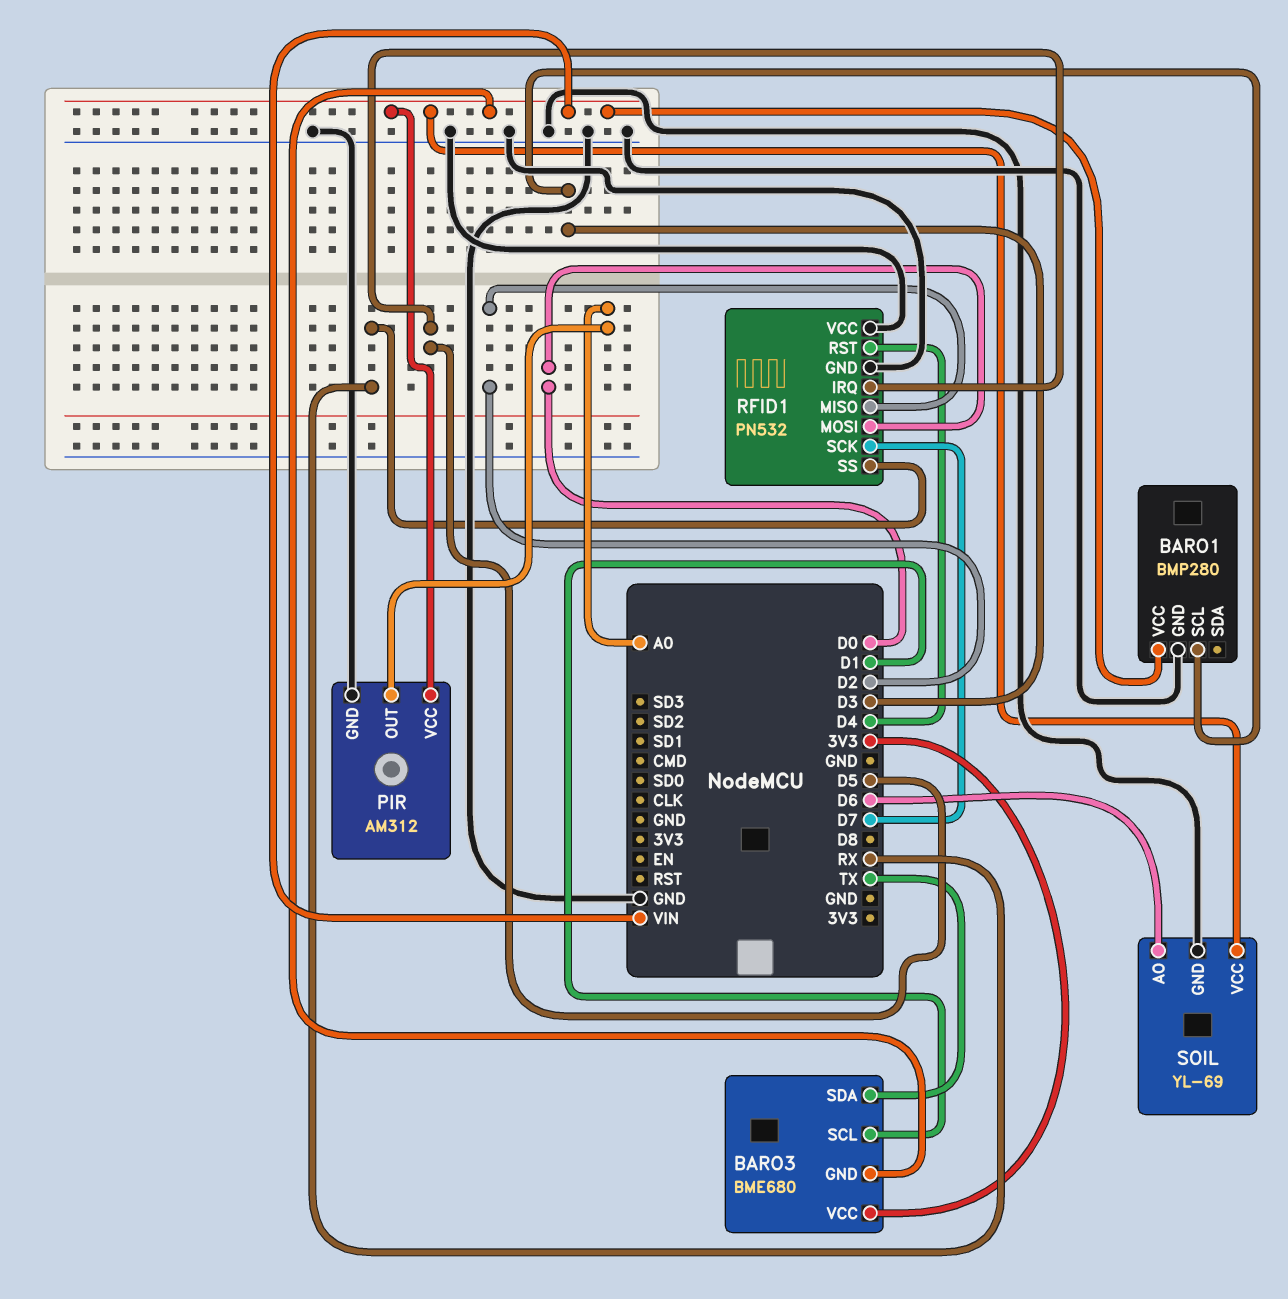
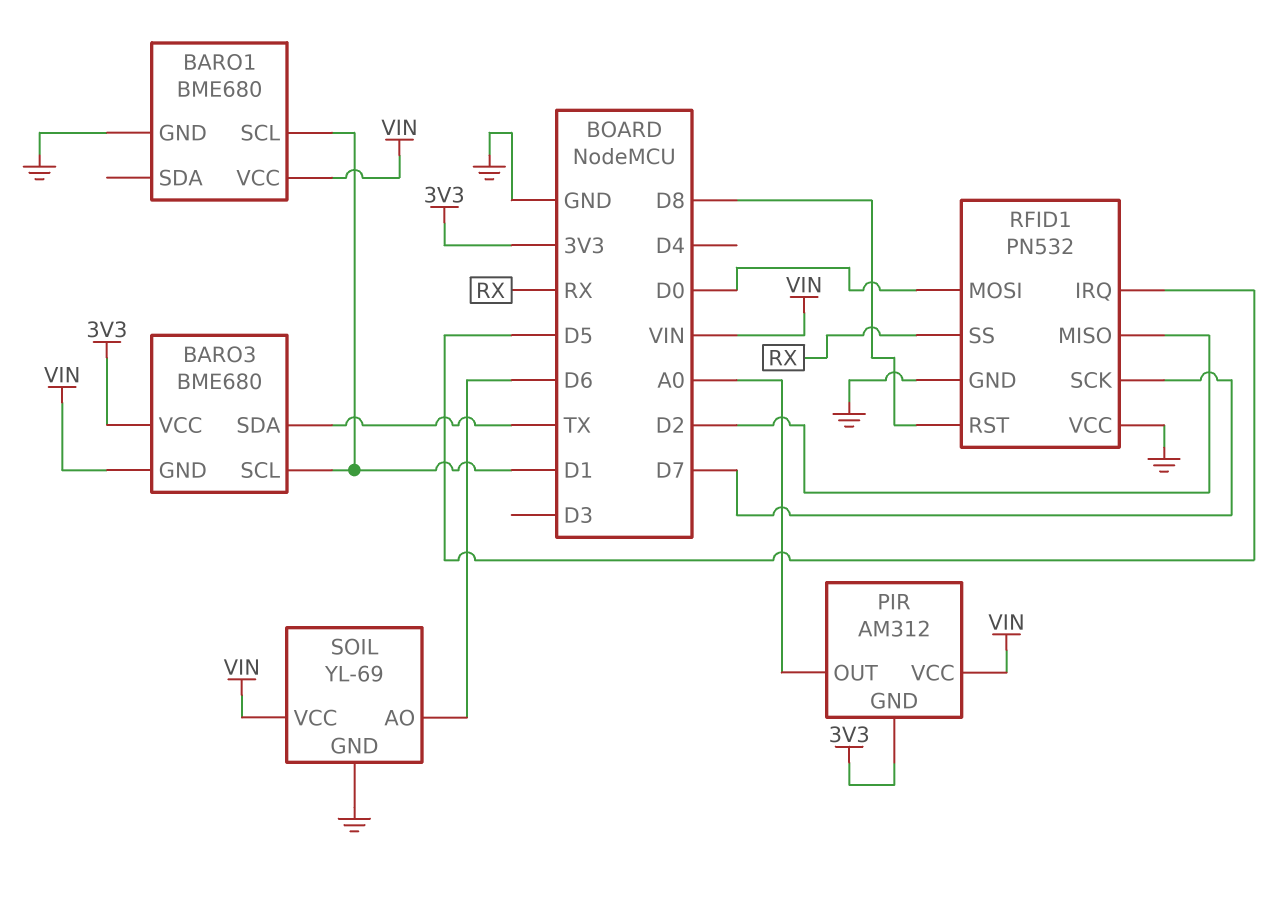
BARO1: BMP280 -> BME680
BARO1 pin SCL: D3 -> D1
PIR pin GND: GND -> 3V3
RFID1 pin RST: D4 -> D8

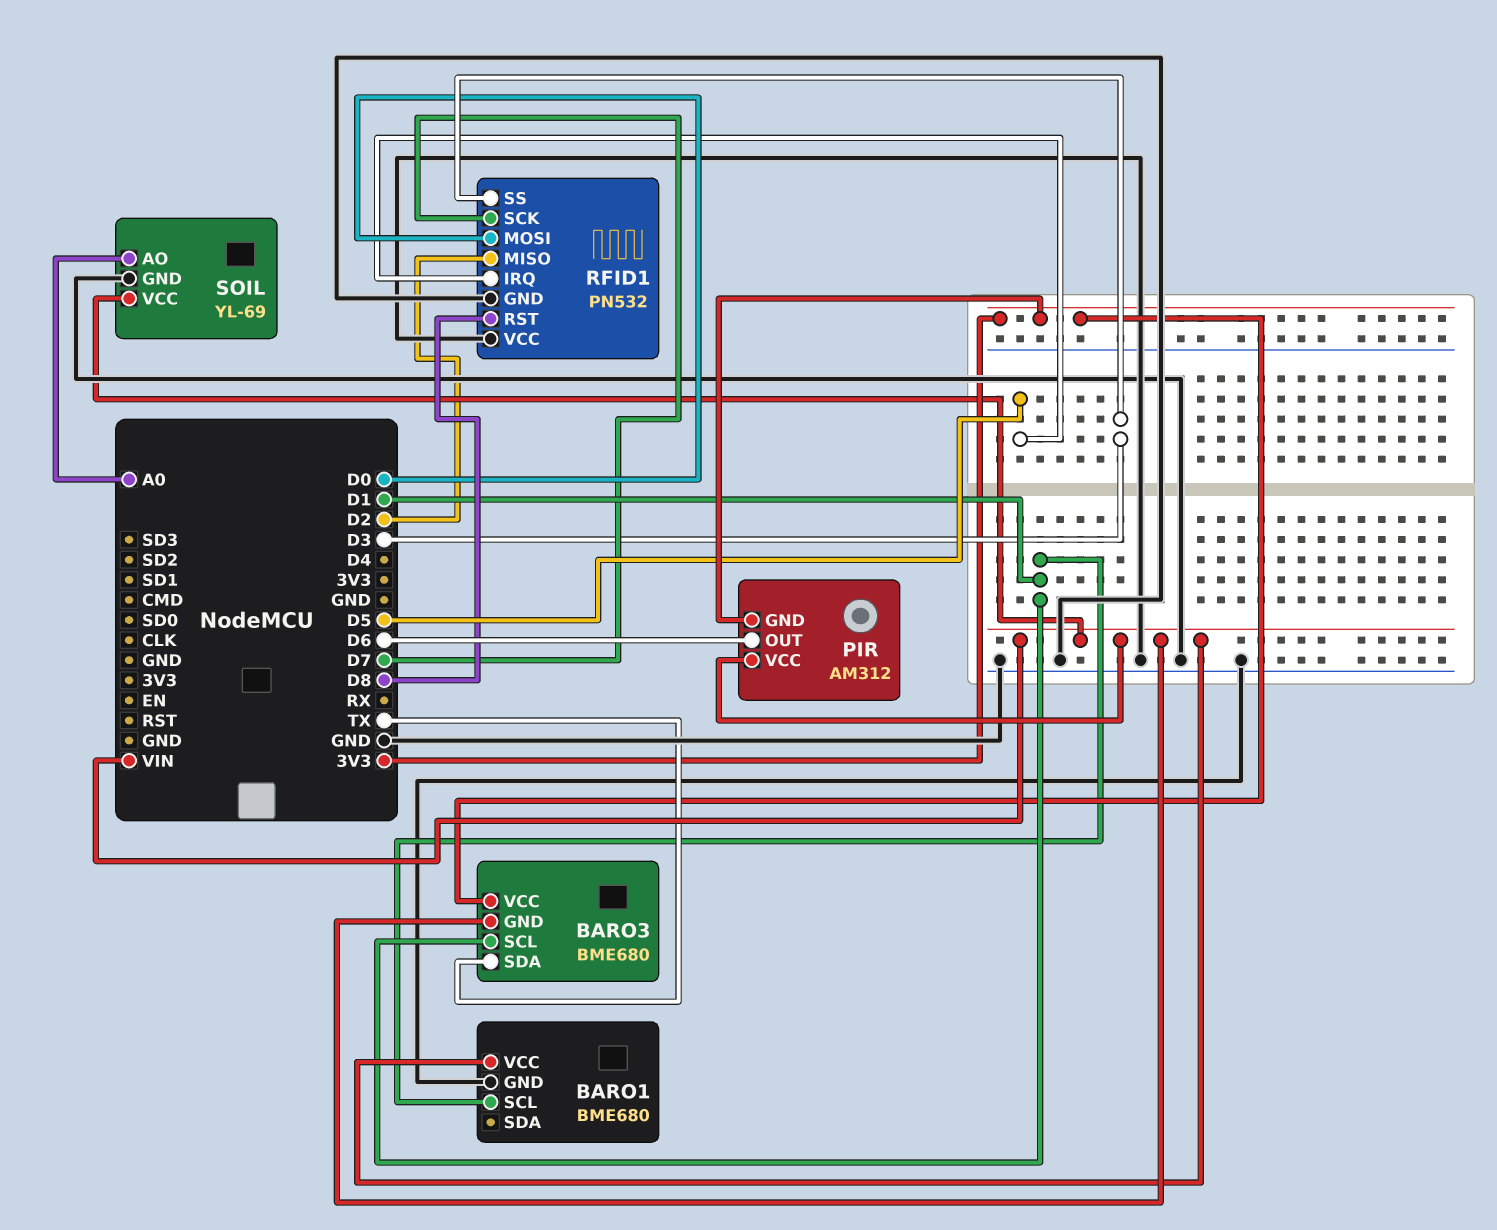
PIR pin OUT: A0 -> D6
RFID1 pin SS: RX -> D3
SOIL pin AO: D6 -> A0

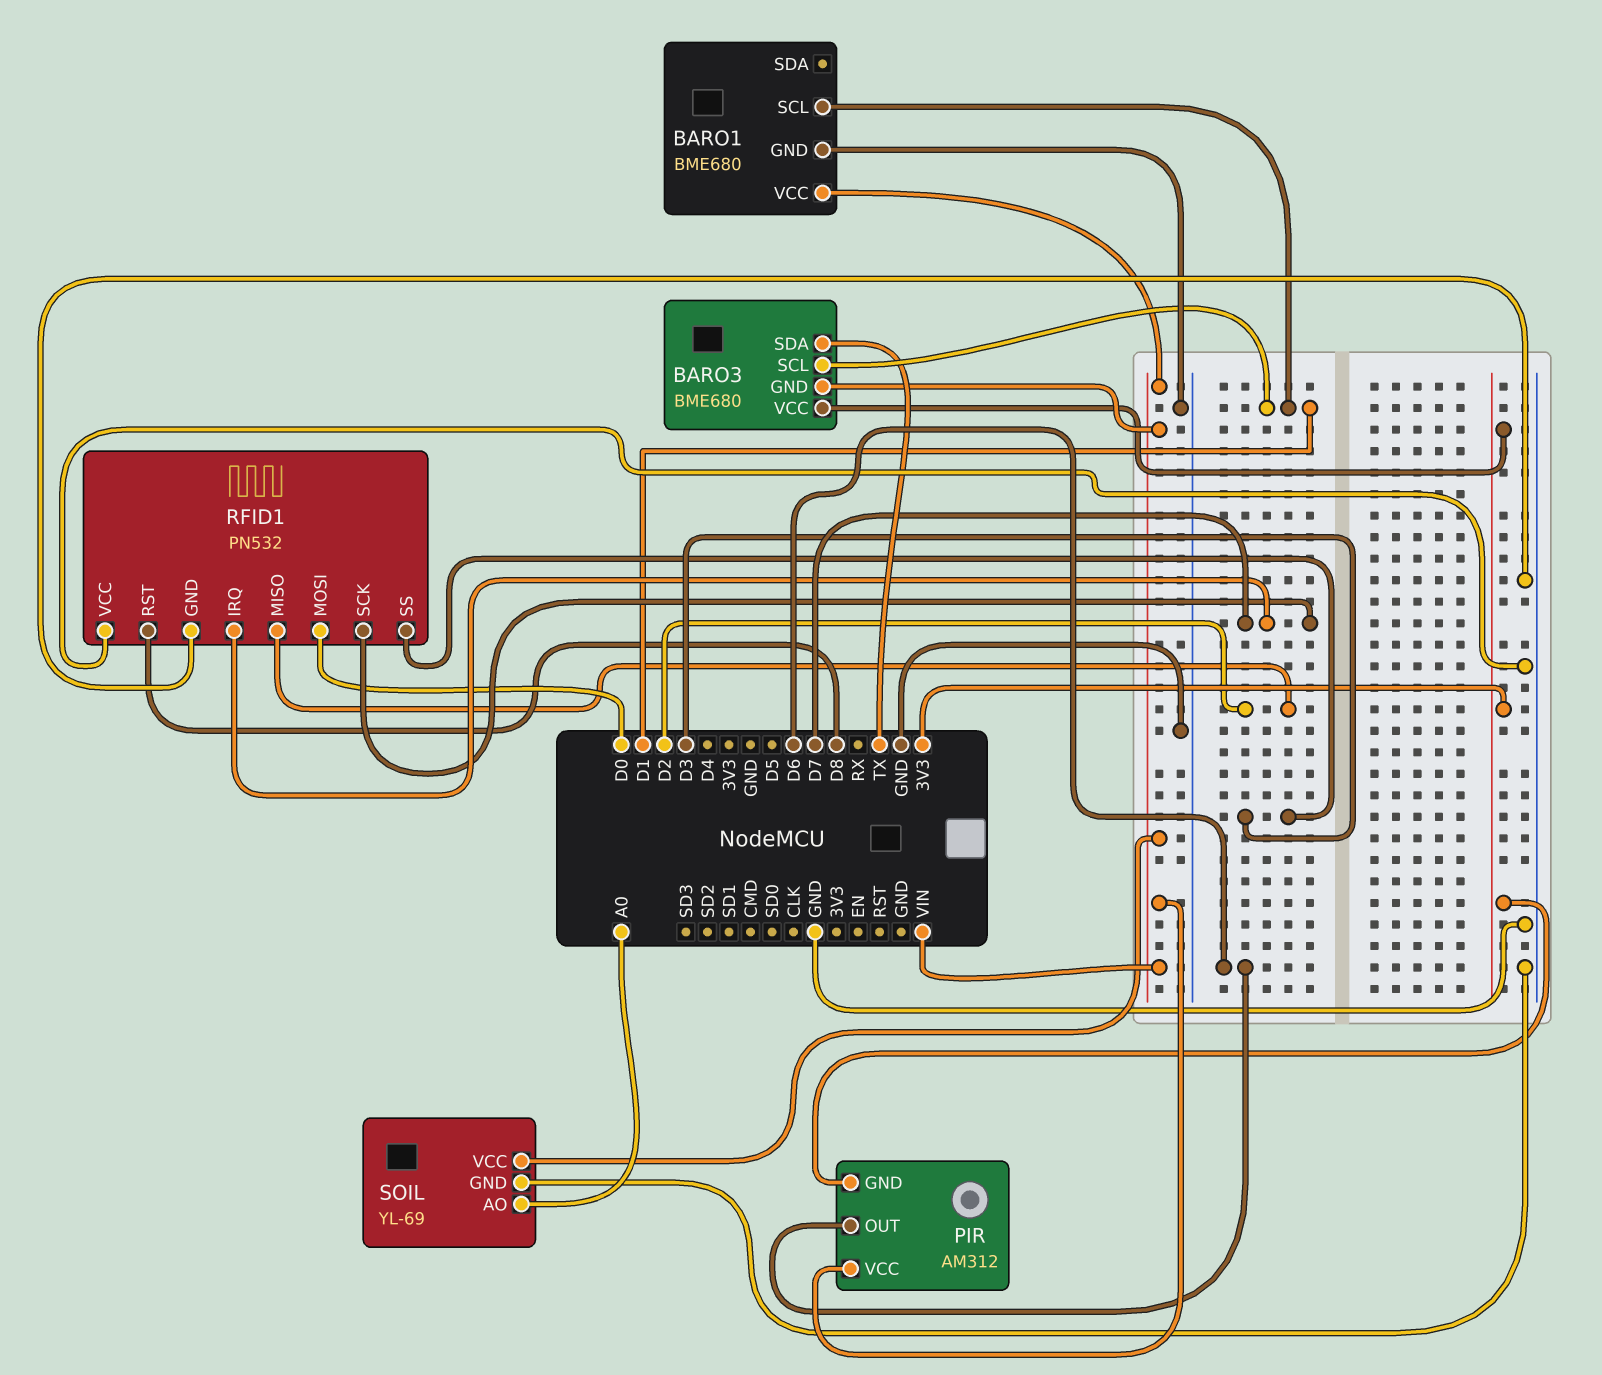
RFID1 pin IRQ: D5 -> D7

